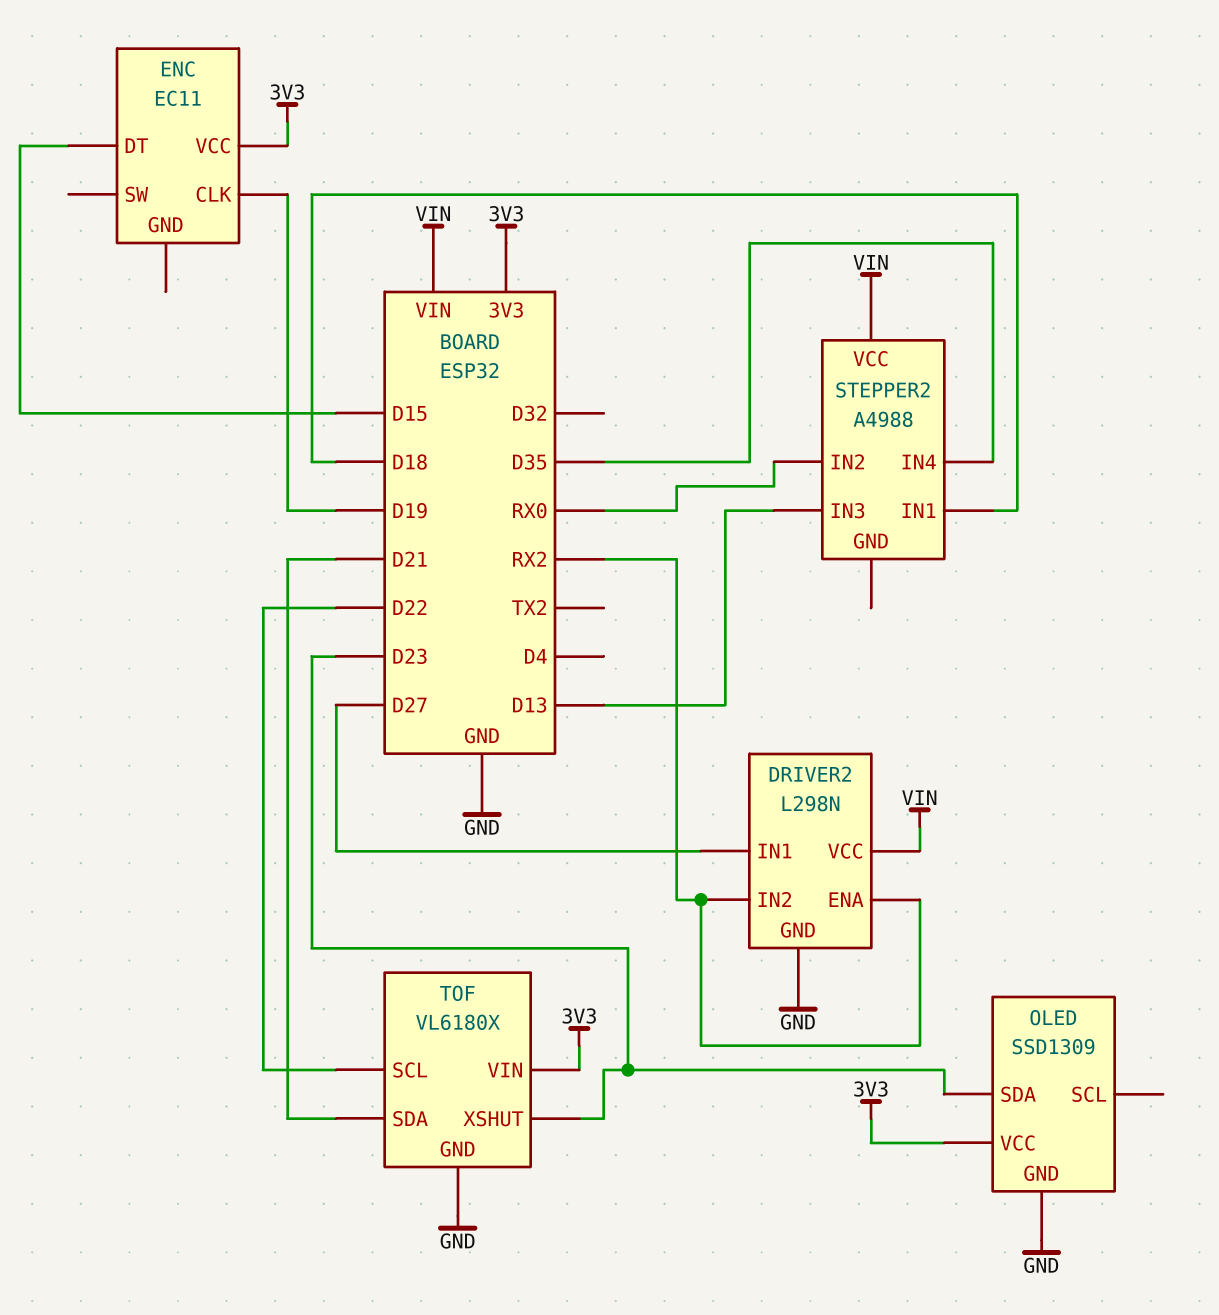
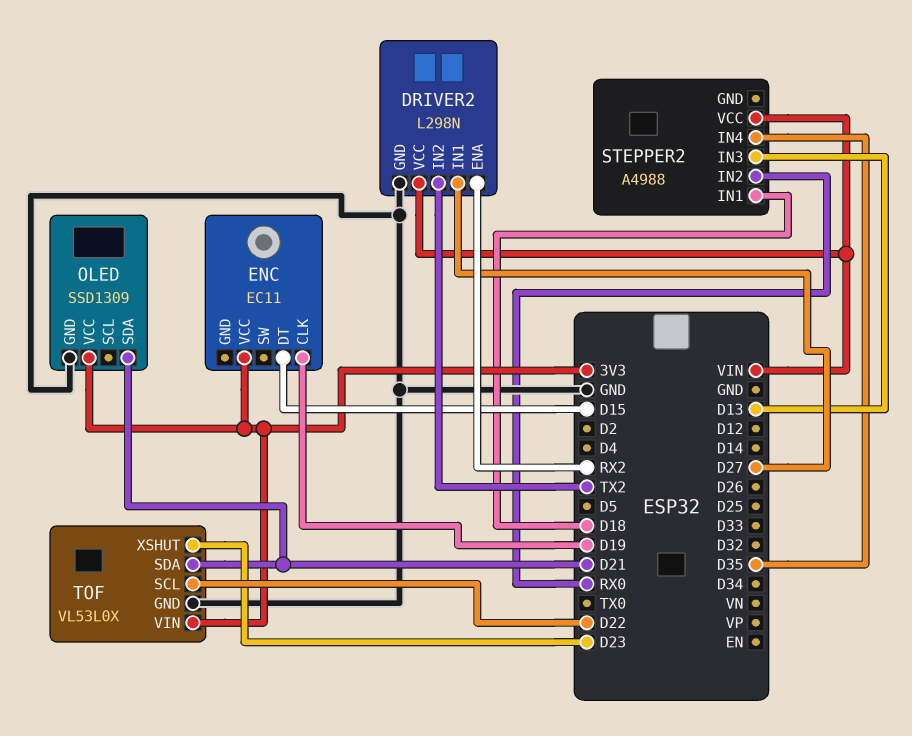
DRIVER2 pin IN2: RX2 -> TX2
OLED pin SDA: D23 -> D21
TOF: VL6180X -> VL53L0X

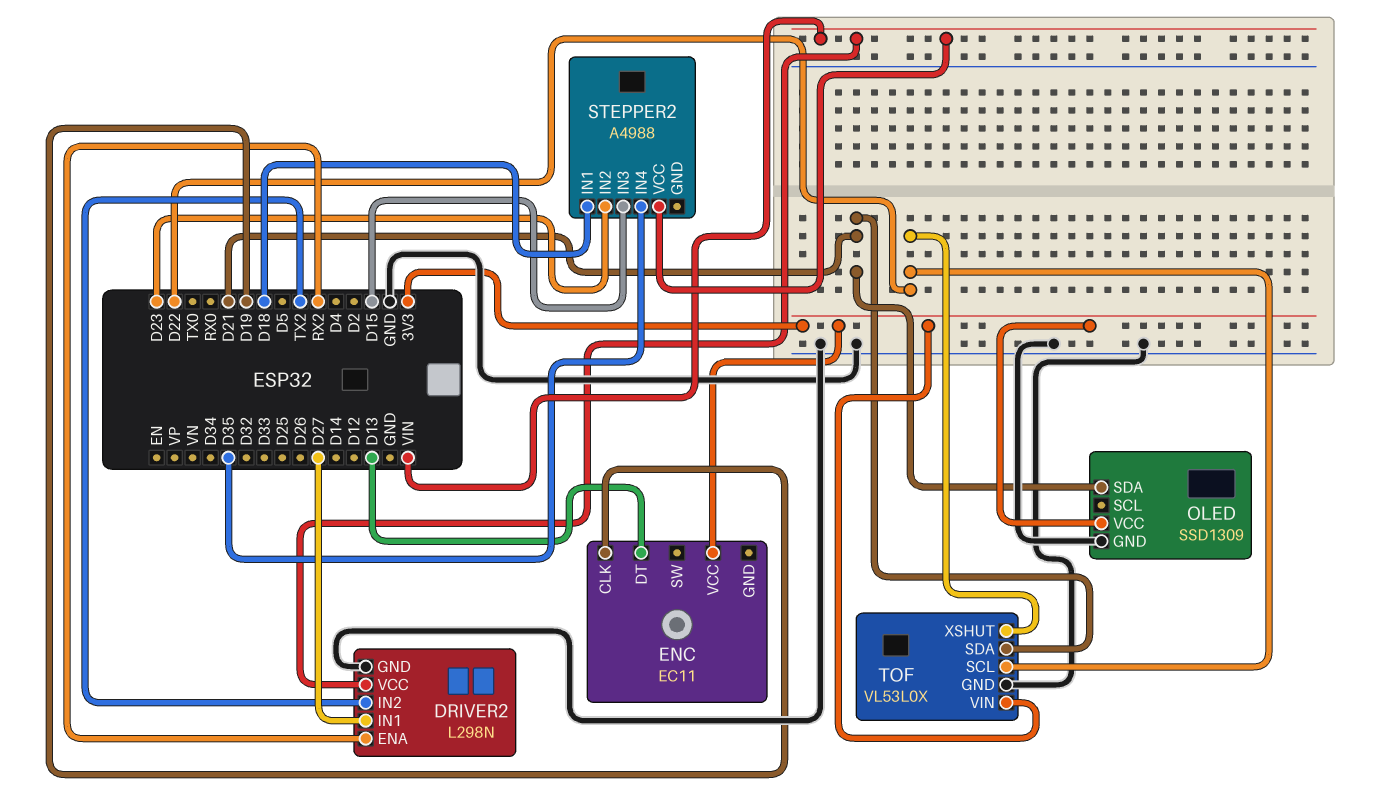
ENC pin DT: D15 -> D13
STEPPER2 pin IN2: RX0 -> D23
STEPPER2 pin IN3: D13 -> D15
TOF pin XSHUT: D23 -> D22

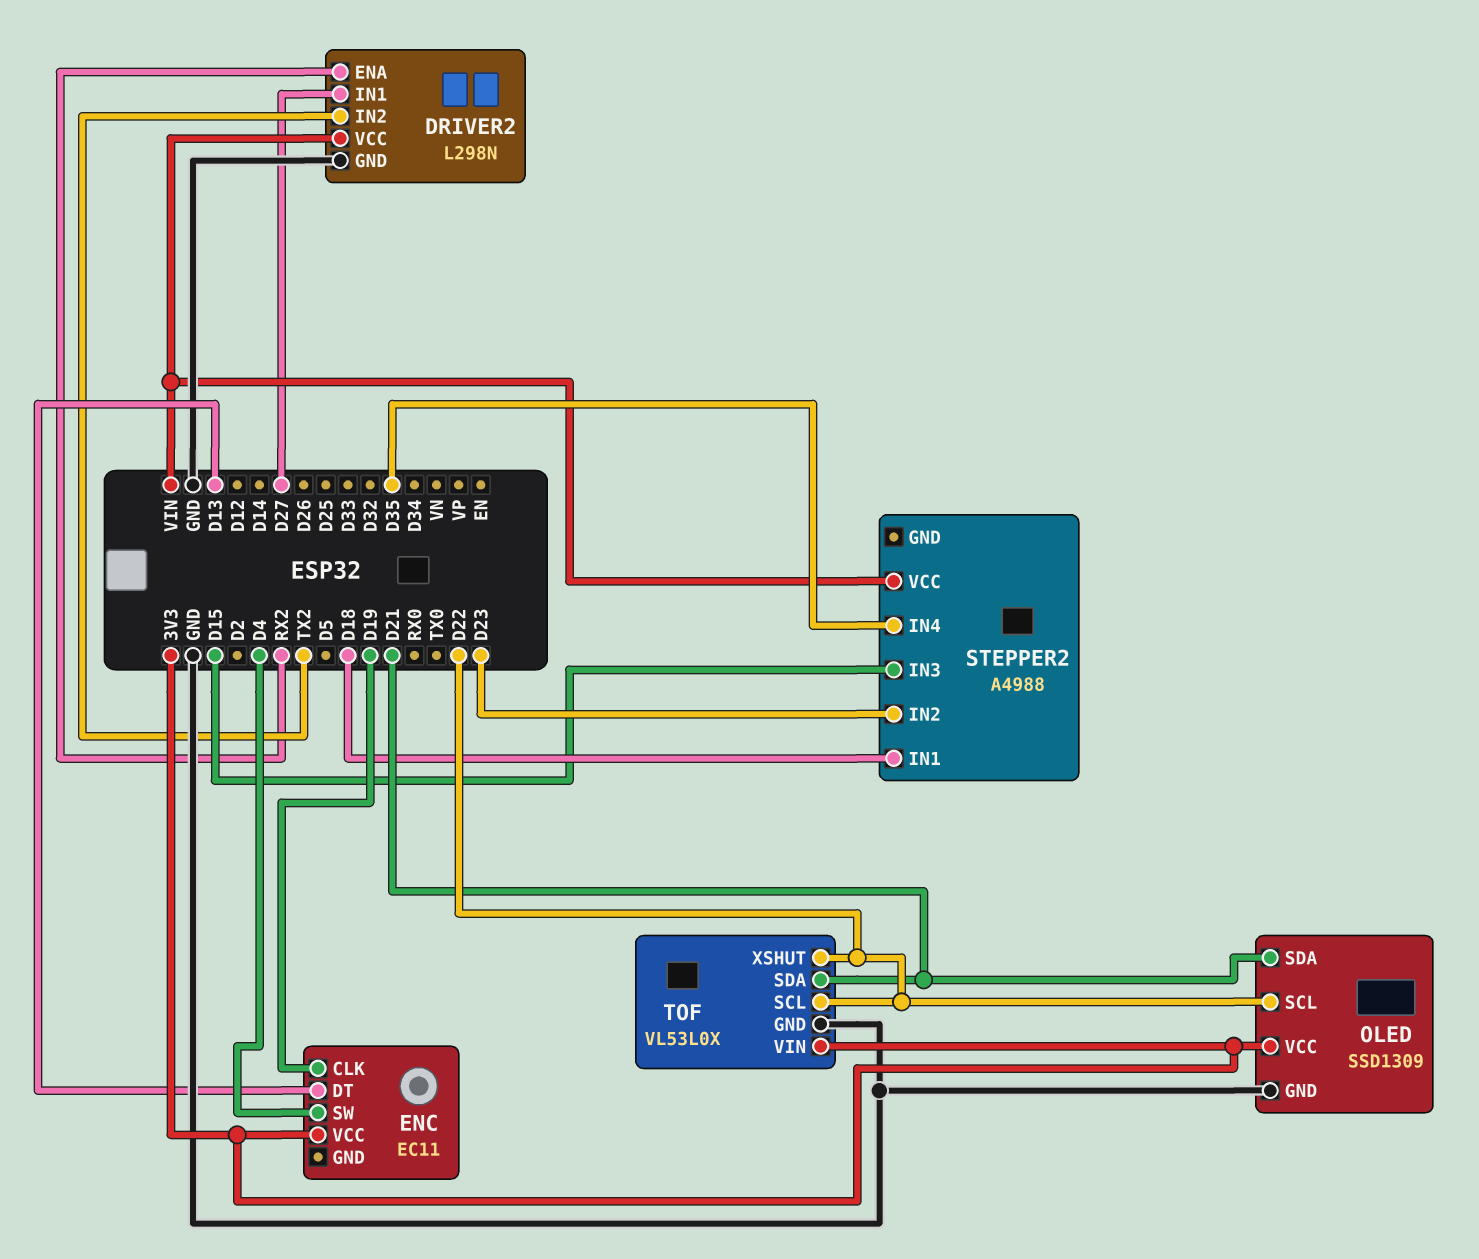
ENC pin SW: none -> D4
OLED pin SCL: none -> D22

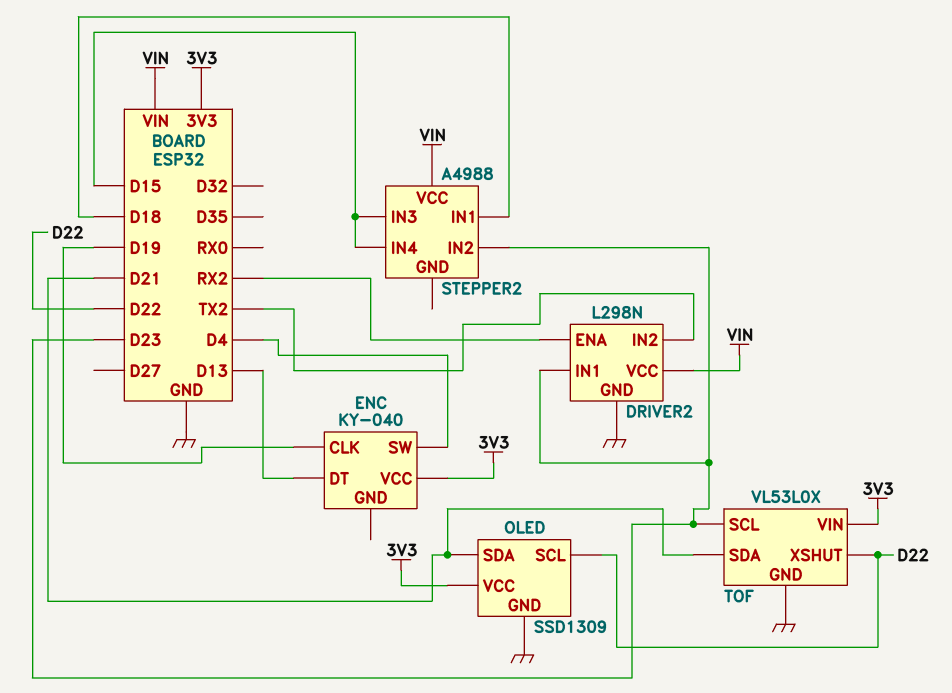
DRIVER2 pin IN1: D27 -> D23
ENC: EC11 -> KY-040
STEPPER2 pin IN4: D35 -> D15
TOF pin SCL: D22 -> D23

